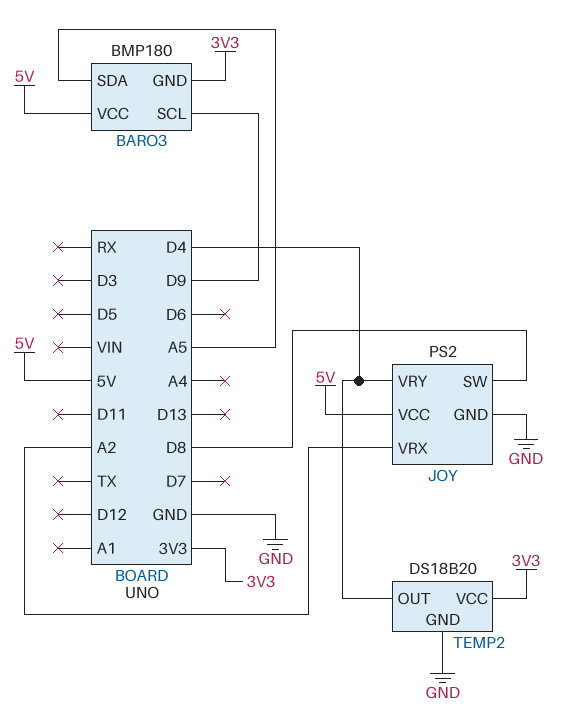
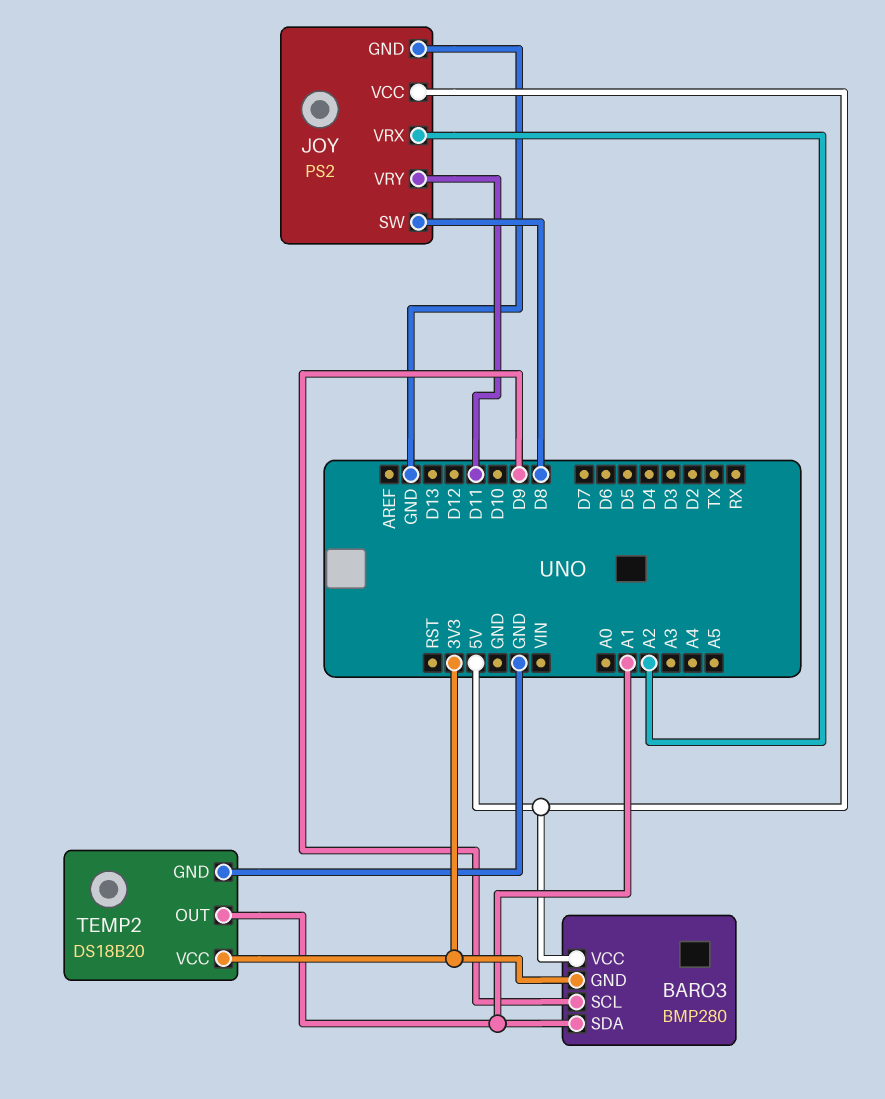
BARO3: BMP180 -> BMP280
BARO3 pin SDA: A5 -> A1
JOY pin VRY: D4 -> D11
TEMP2 pin OUT: D4 -> A1

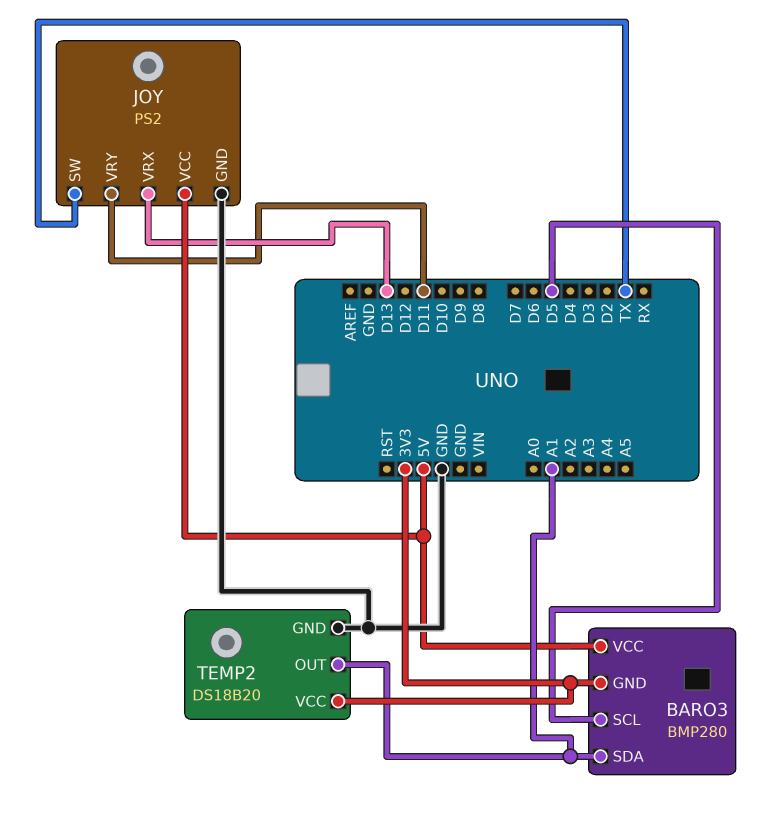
BARO3 pin SCL: D9 -> D5
JOY pin SW: D8 -> TX
JOY pin VRX: A2 -> D13

